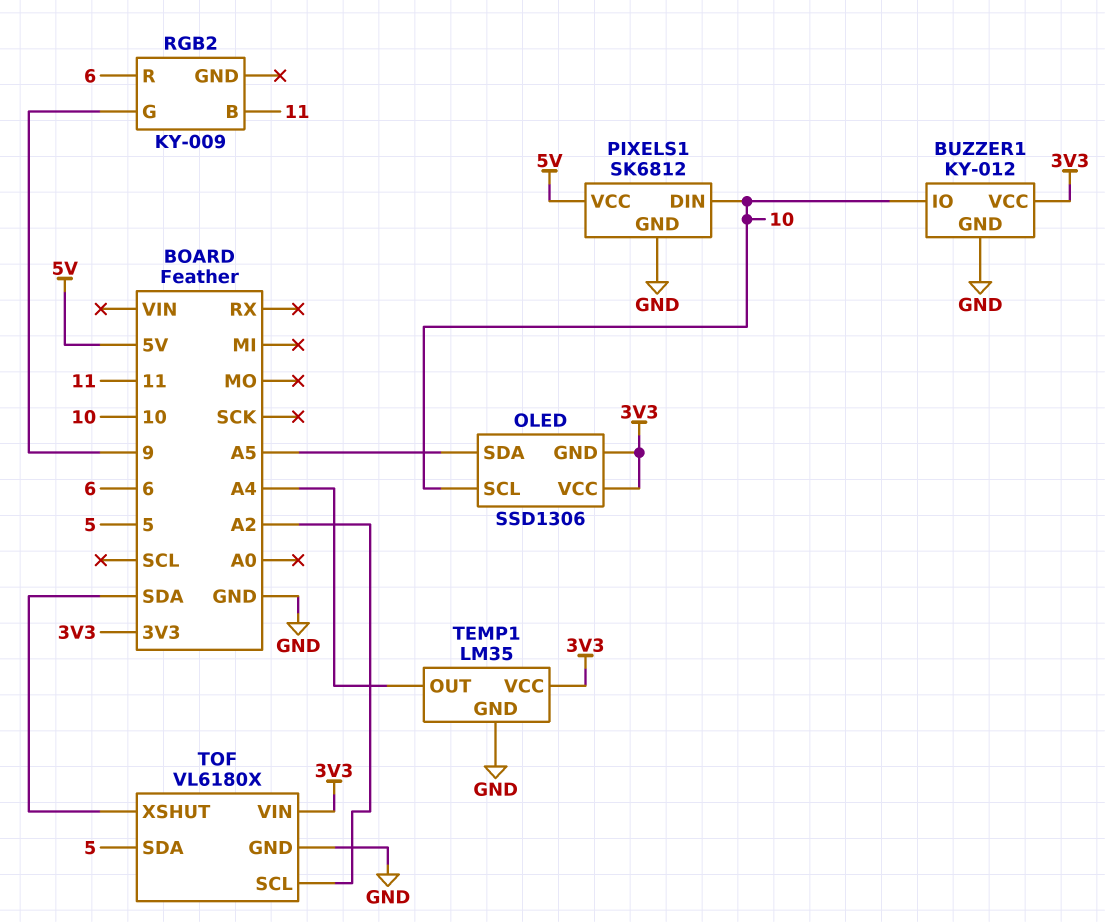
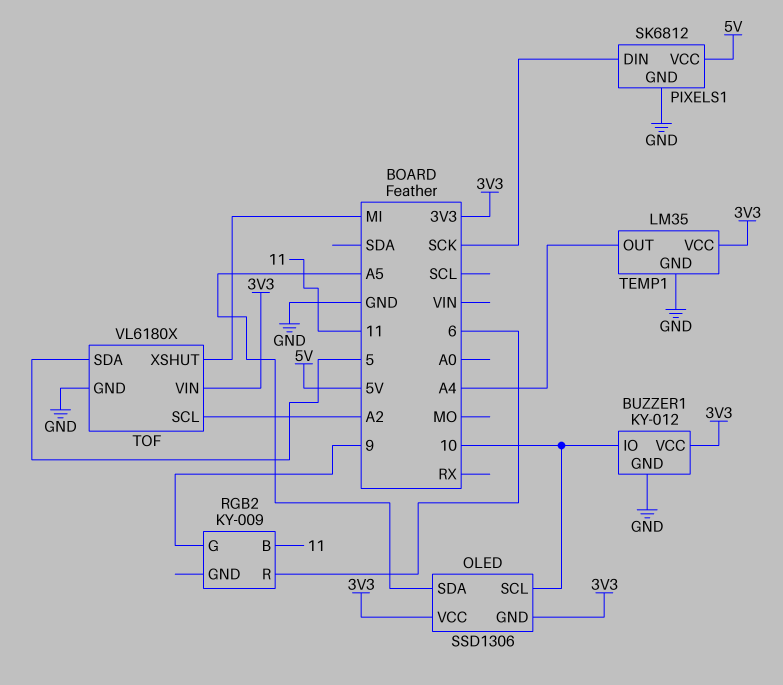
PIXELS1 pin DIN: 10 -> SCK
TOF pin XSHUT: SDA -> MI

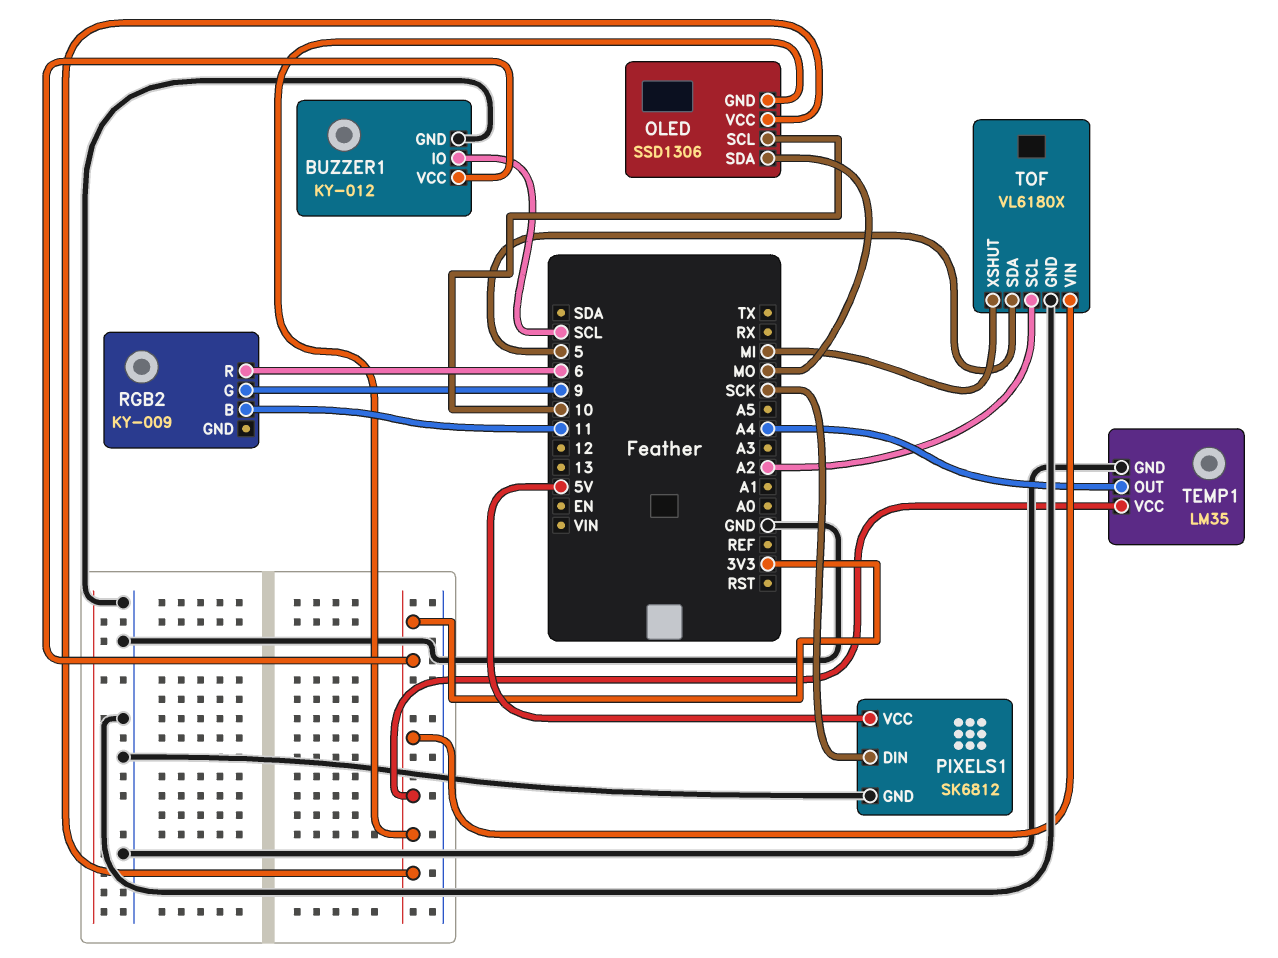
BUZZER1 pin IO: 10 -> SCL
OLED pin SDA: A5 -> MO

